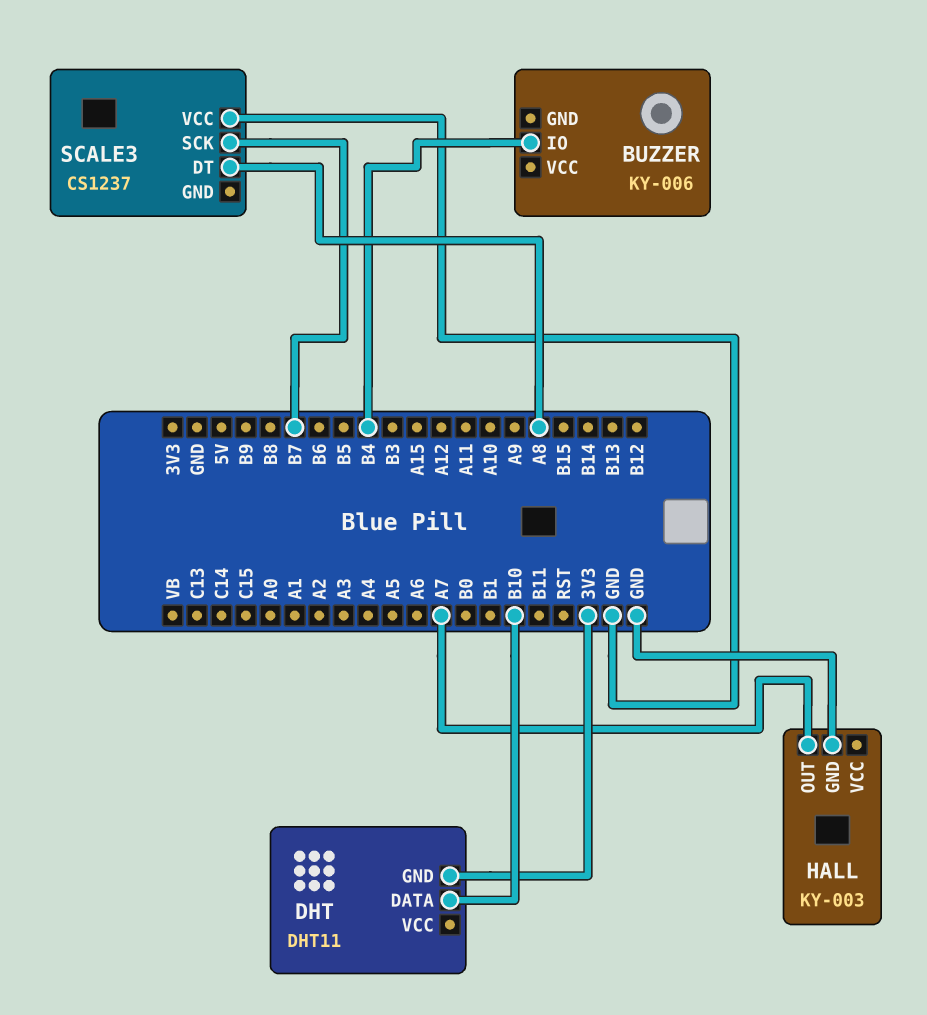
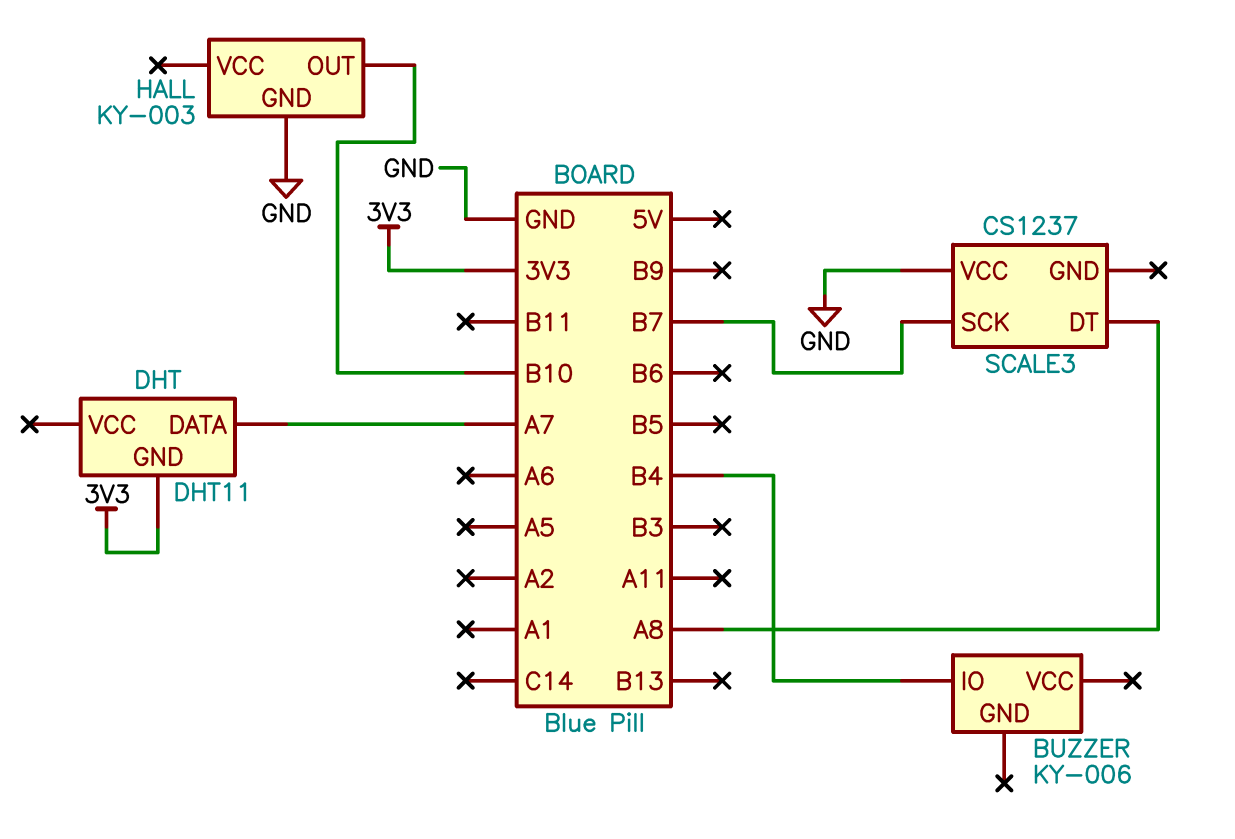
DHT pin DATA: B10 -> A7
HALL pin OUT: A7 -> B10

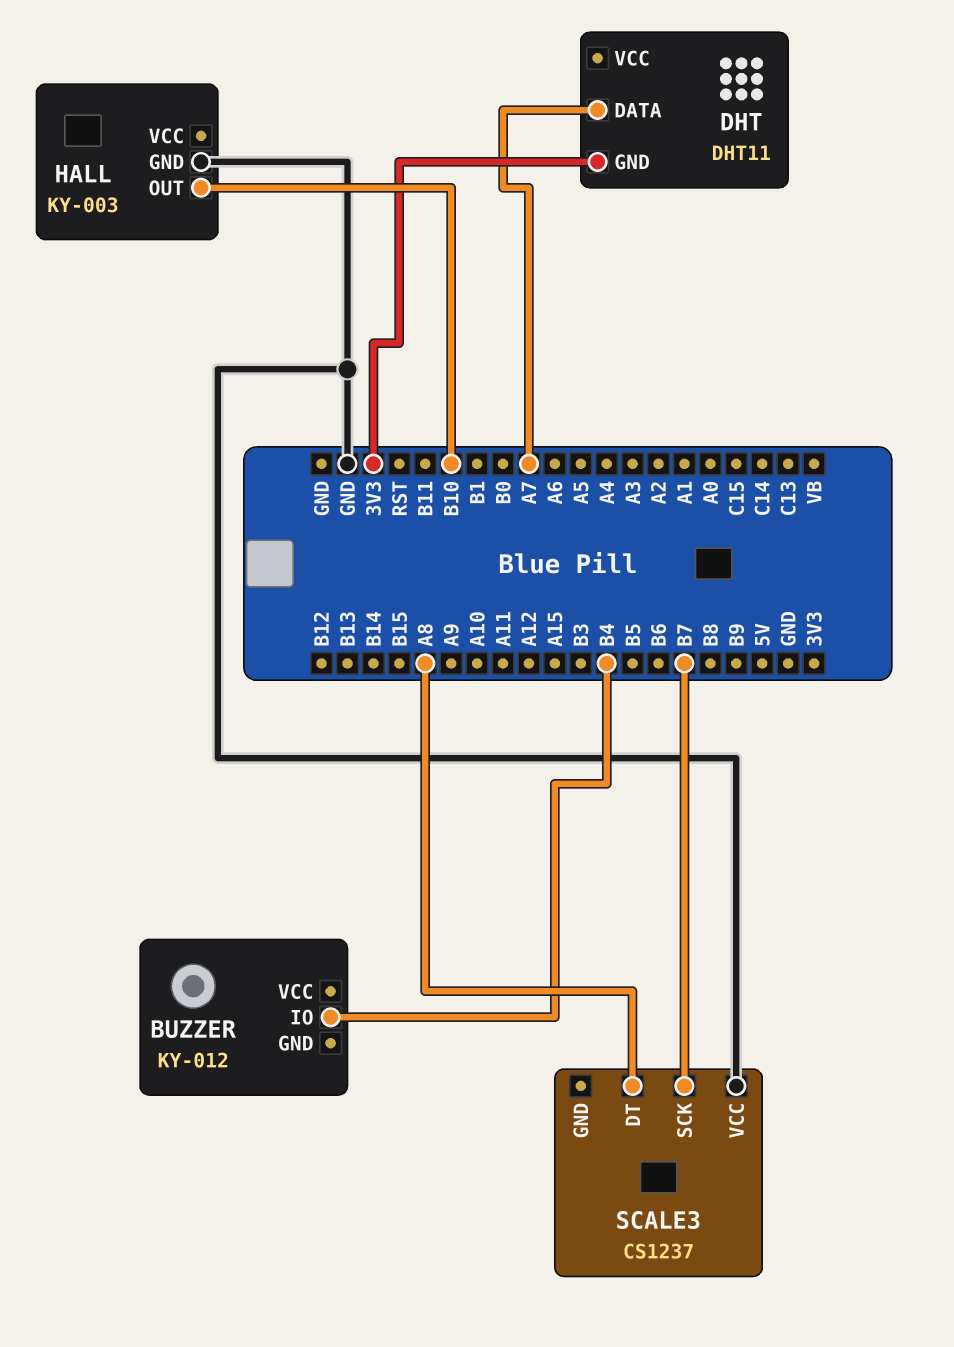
BUZZER: KY-006 -> KY-012

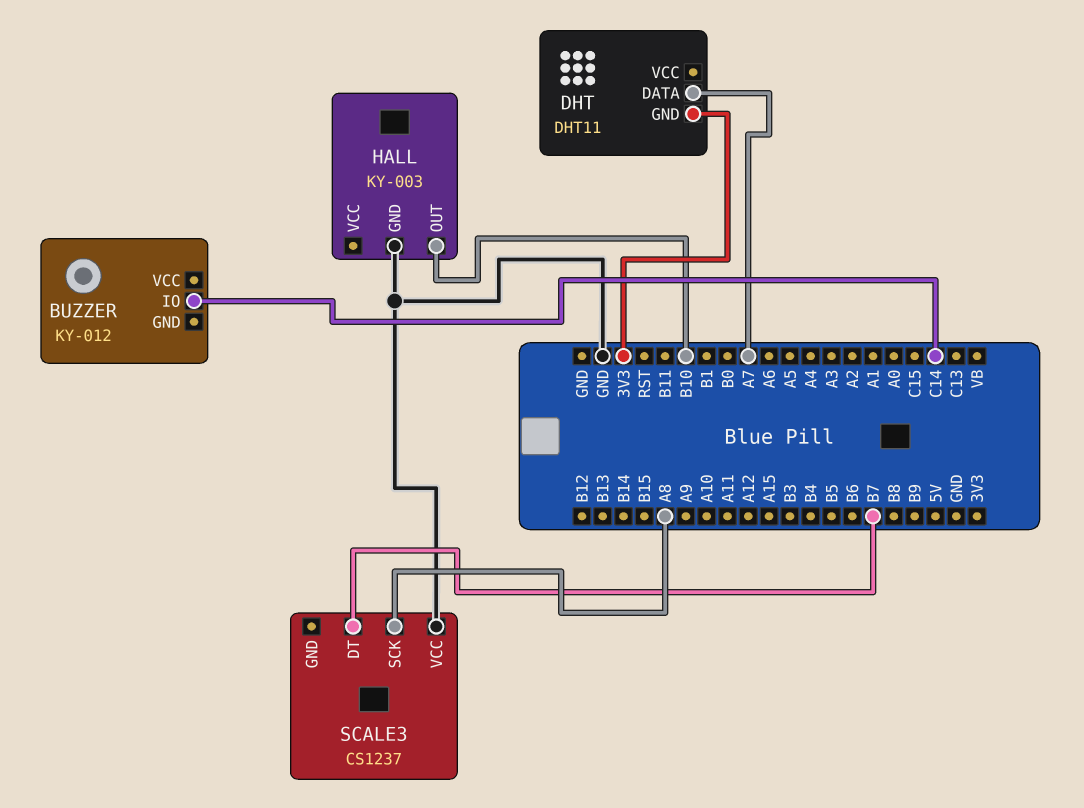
BUZZER pin IO: B4 -> C14
SCALE3 pin DT: A8 -> B7
SCALE3 pin SCK: B7 -> A8

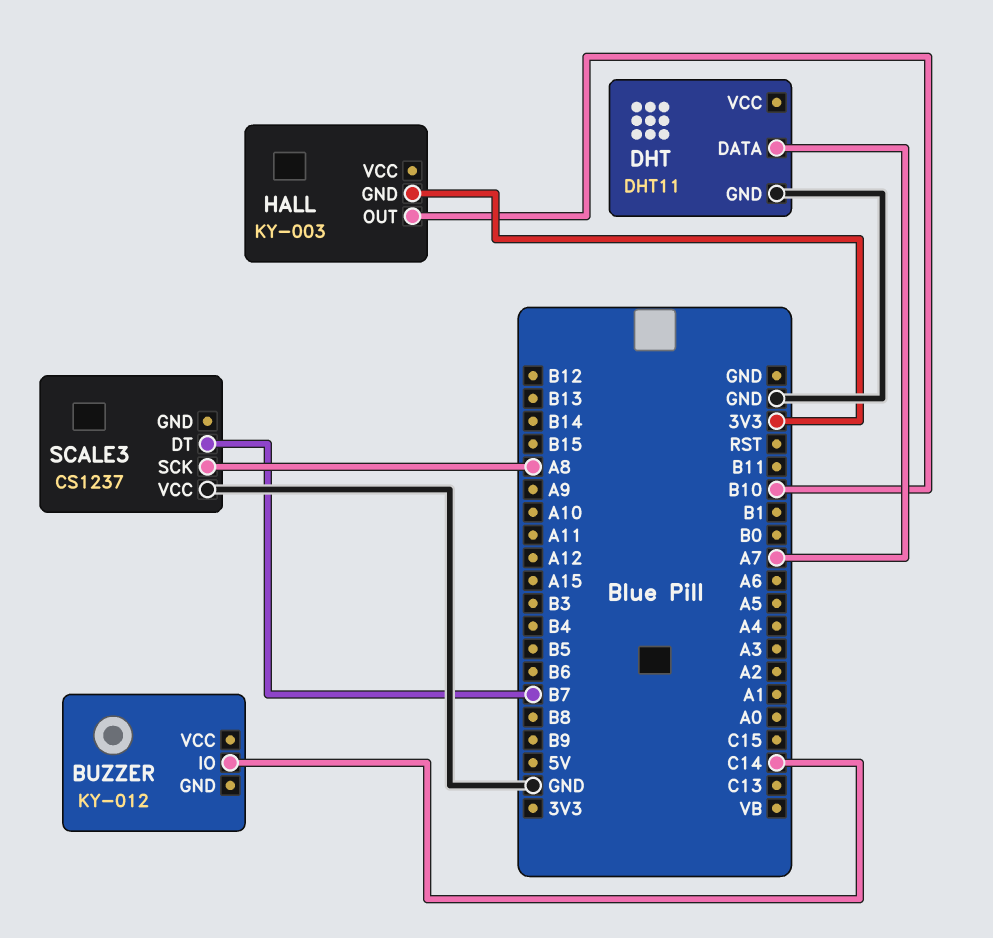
DHT pin GND: 3V3 -> GND
HALL pin GND: GND -> 3V3

